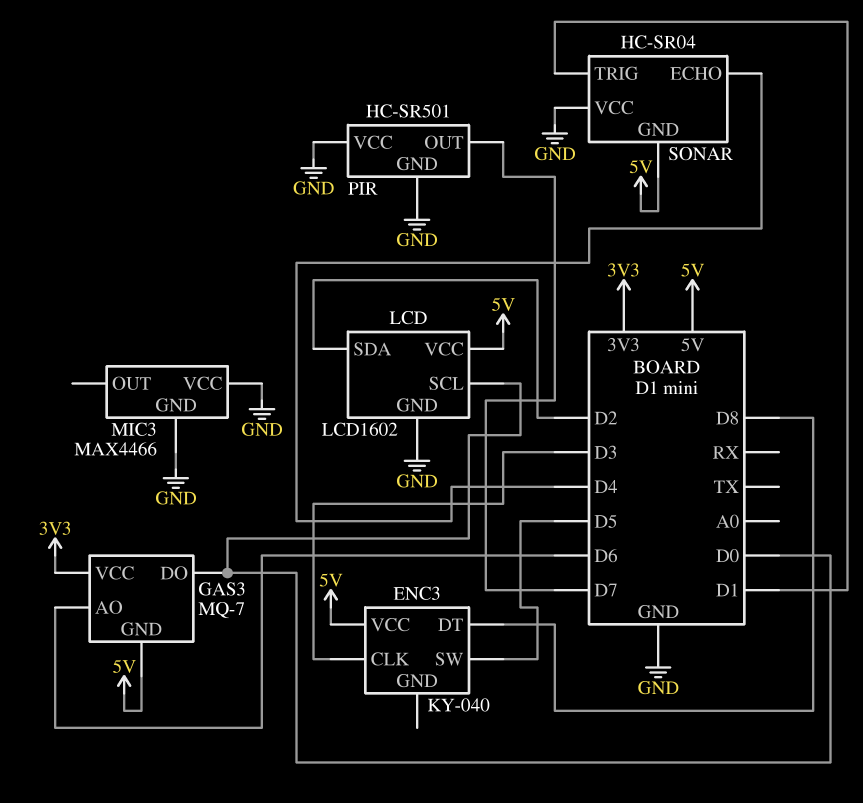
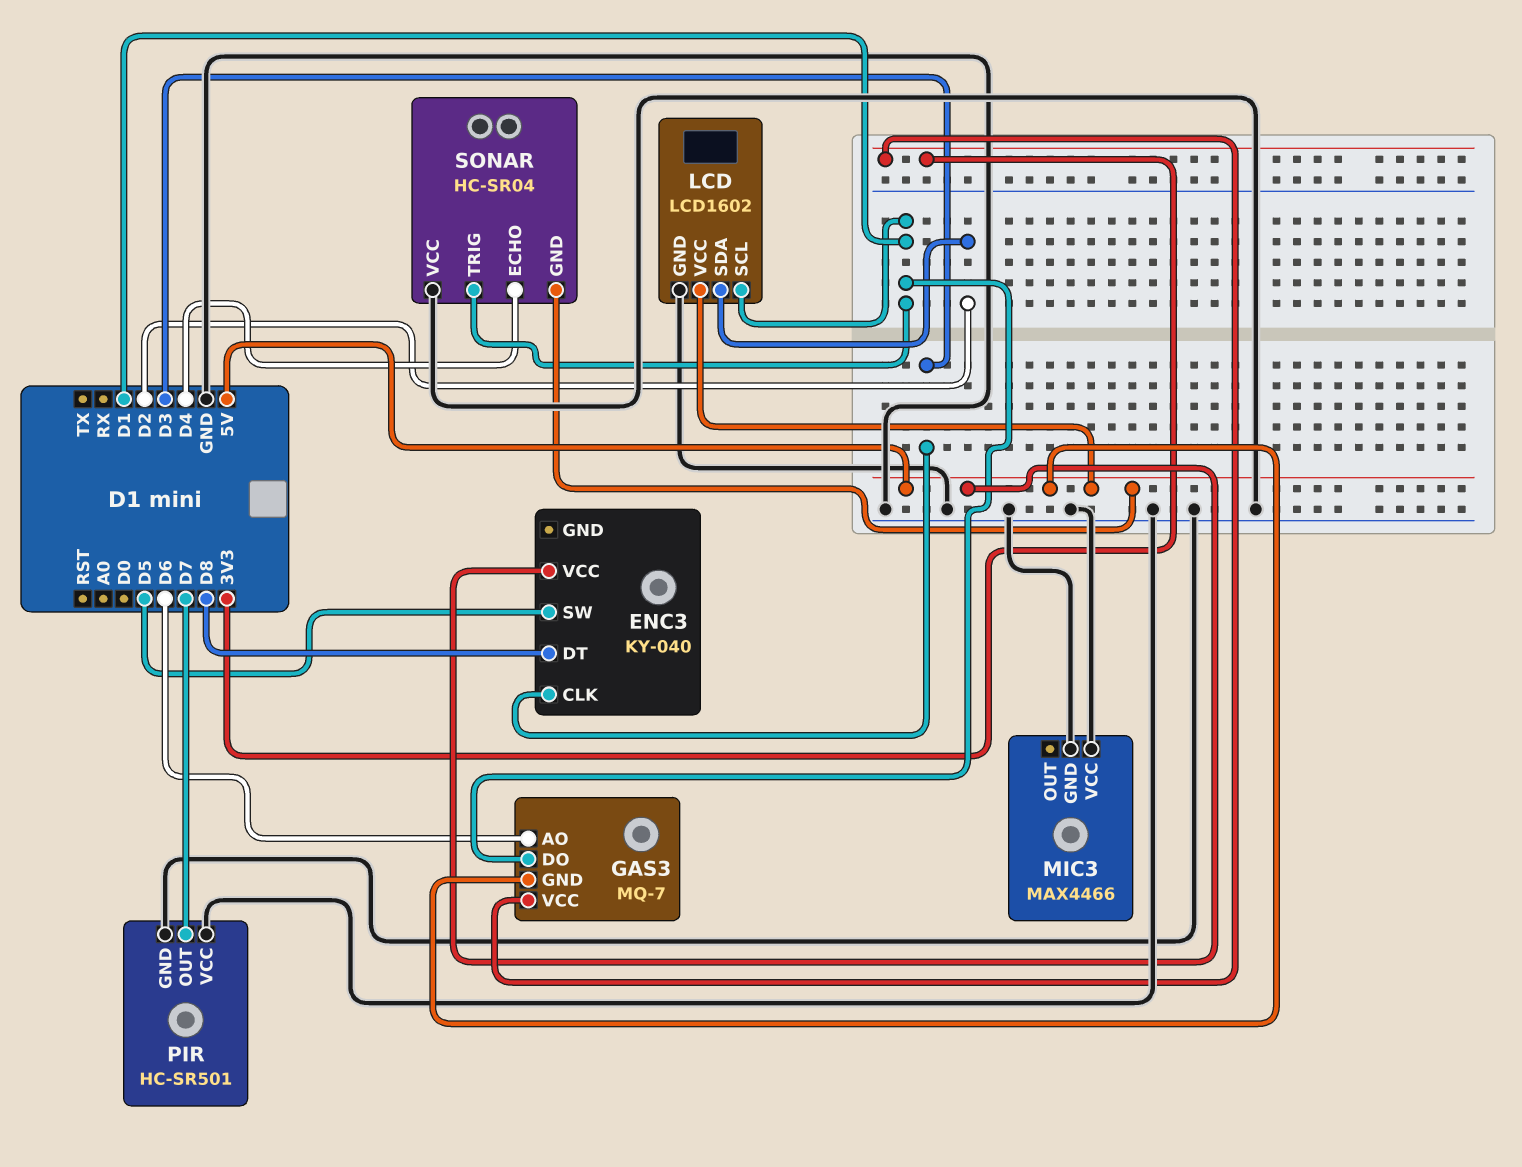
GAS3 pin DO: D0 -> D1
LCD pin SCL: D0 -> D1

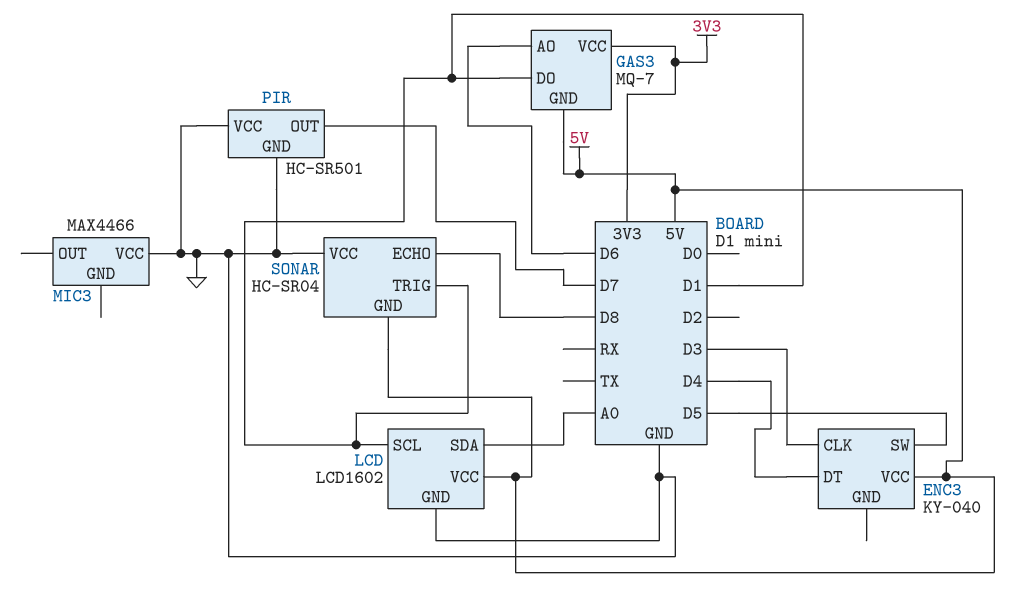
ENC3 pin DT: D8 -> D4
LCD pin SDA: D2 -> A0
MIC3 pin GND: GND -> none
SONAR pin ECHO: D4 -> D8

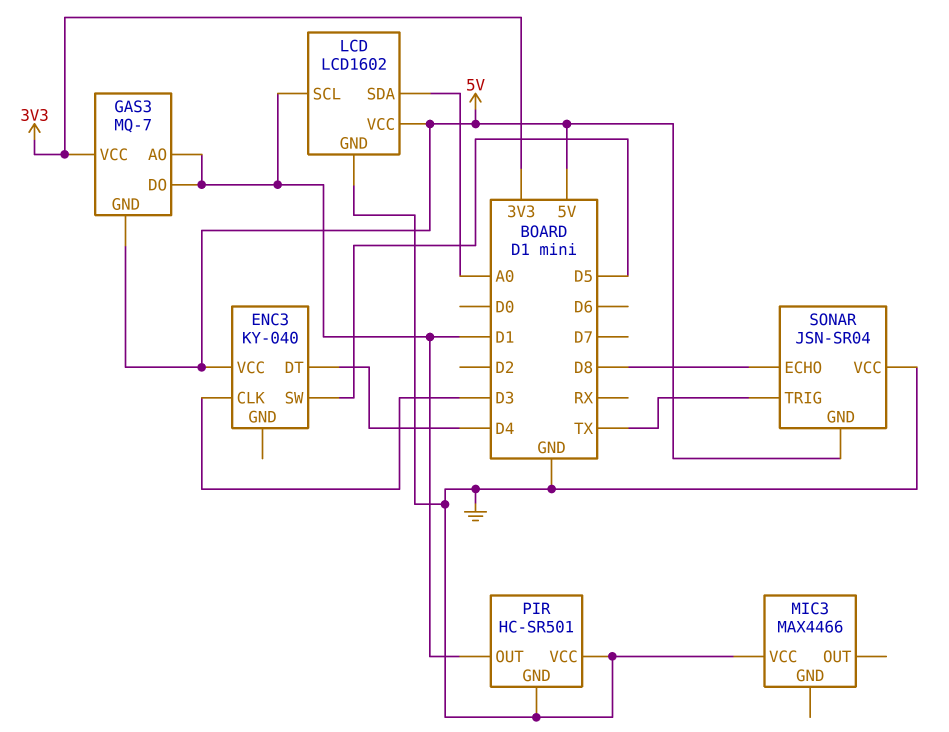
GAS3 pin AO: D6 -> D1
PIR pin OUT: D7 -> D1
SONAR: HC-SR04 -> JSN-SR04
SONAR pin TRIG: D1 -> TX

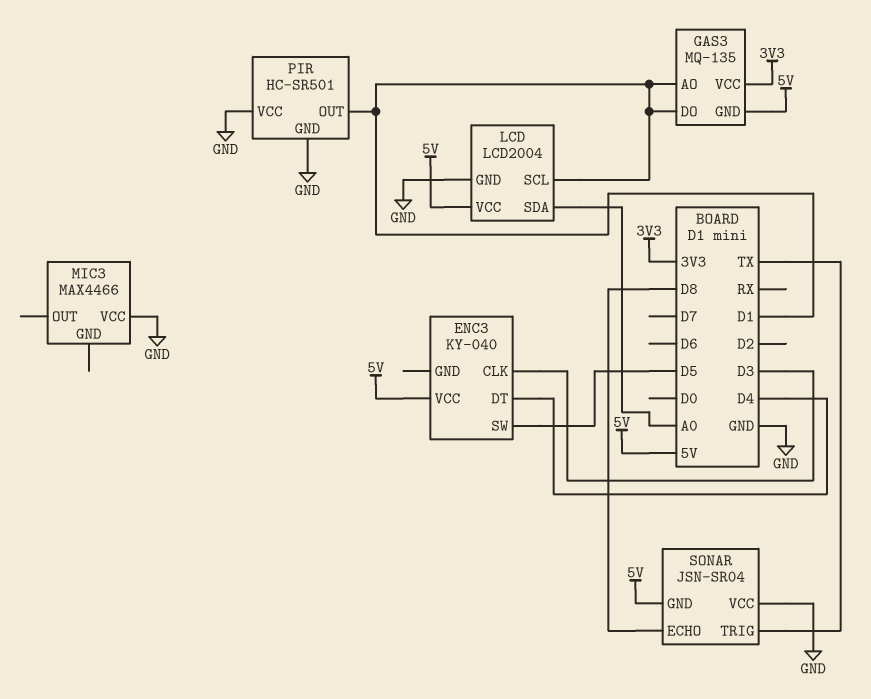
GAS3: MQ-7 -> MQ-135
LCD: LCD1602 -> LCD2004

